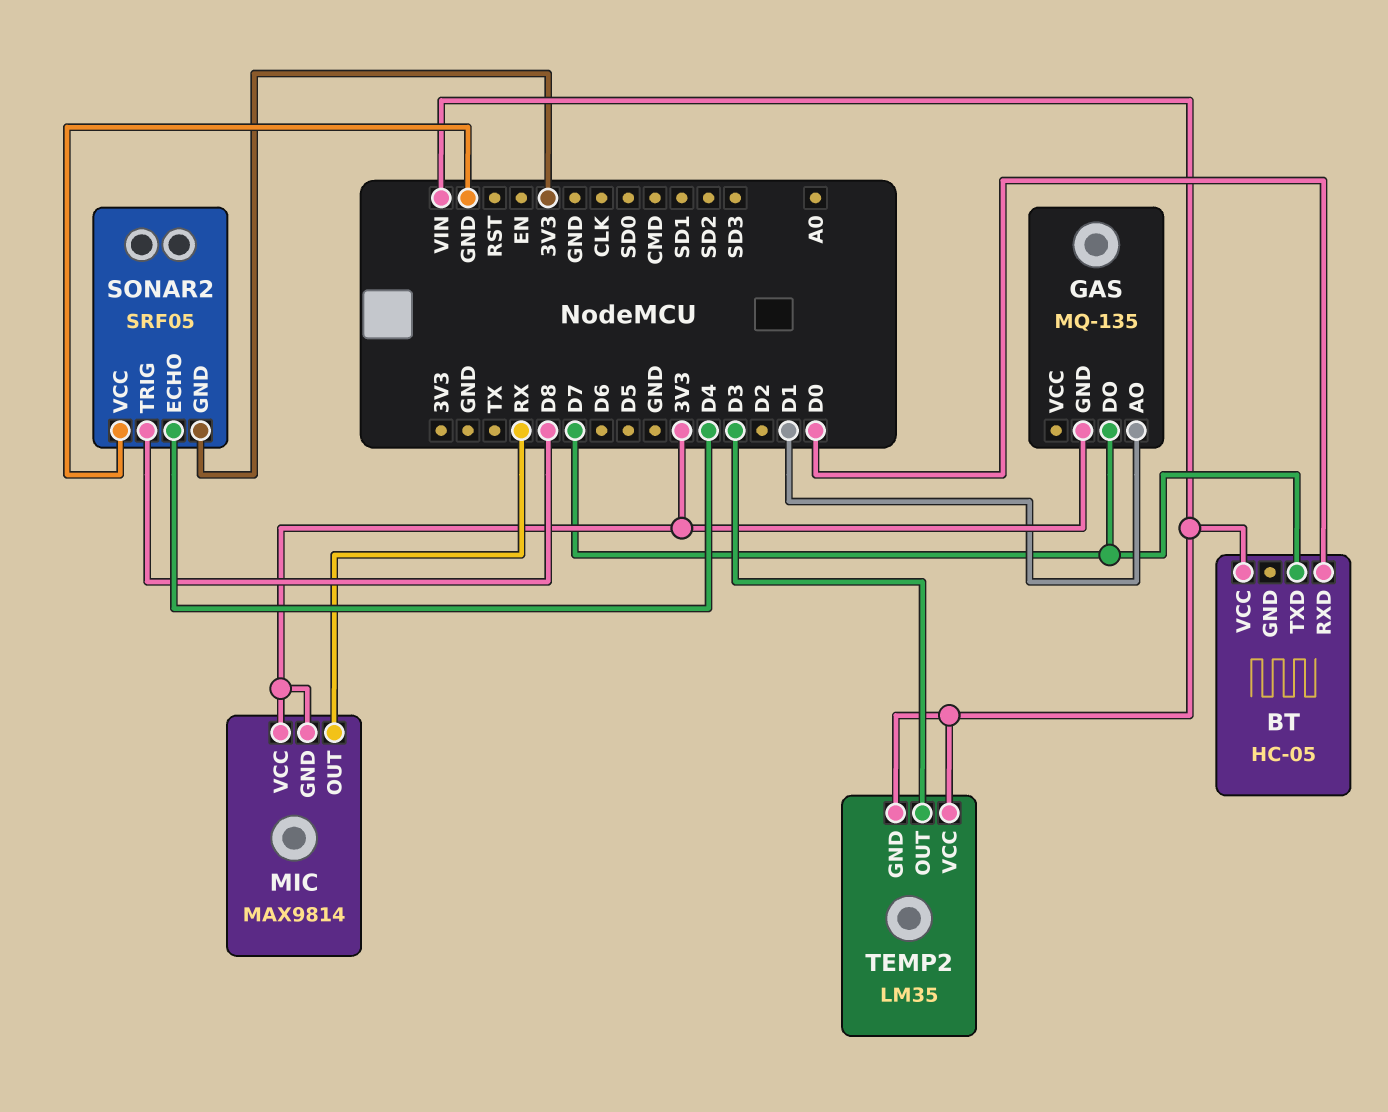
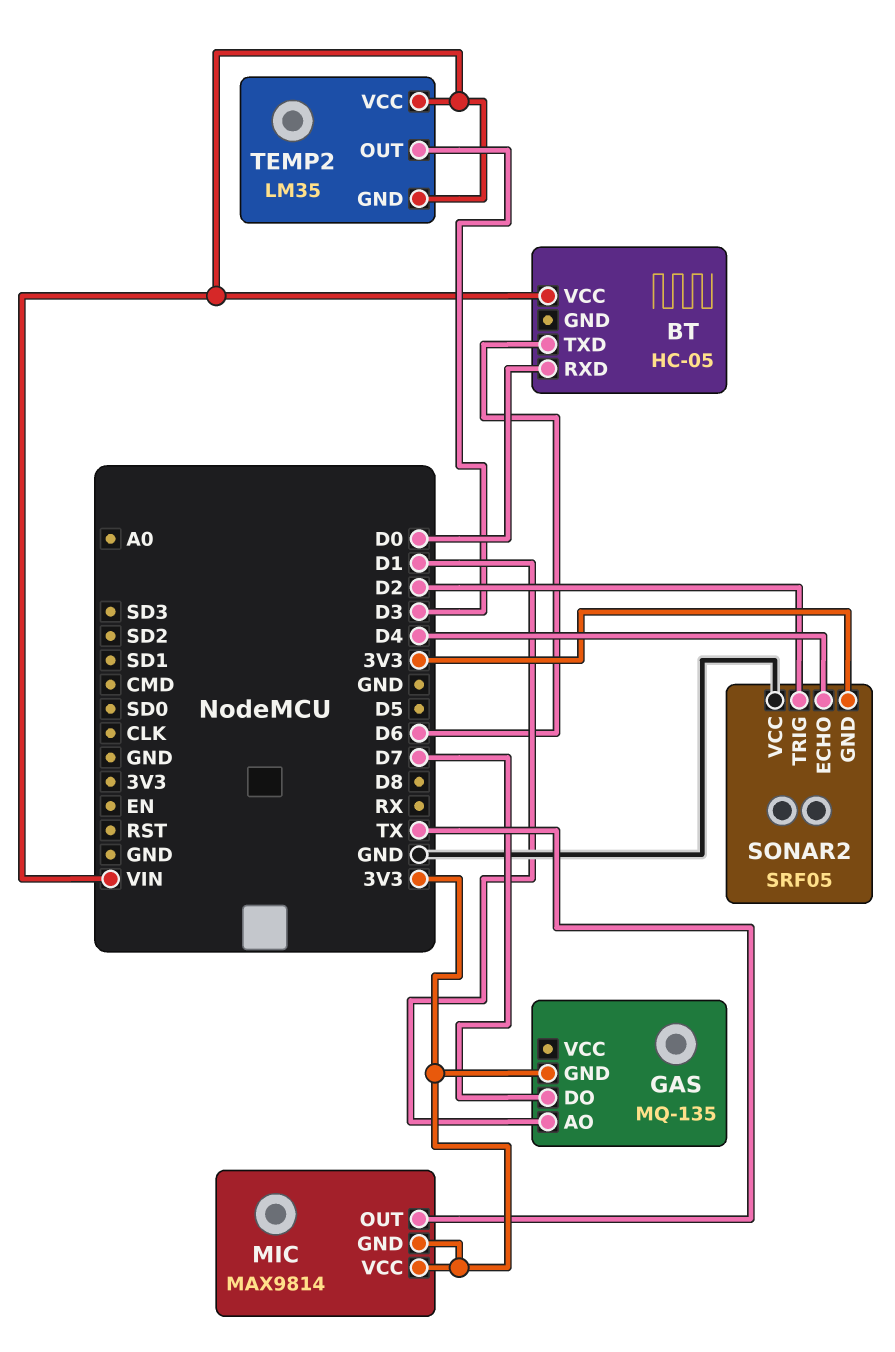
BT pin TXD: D7 -> D6
MIC pin OUT: RX -> TX
SONAR2 pin TRIG: D8 -> D2

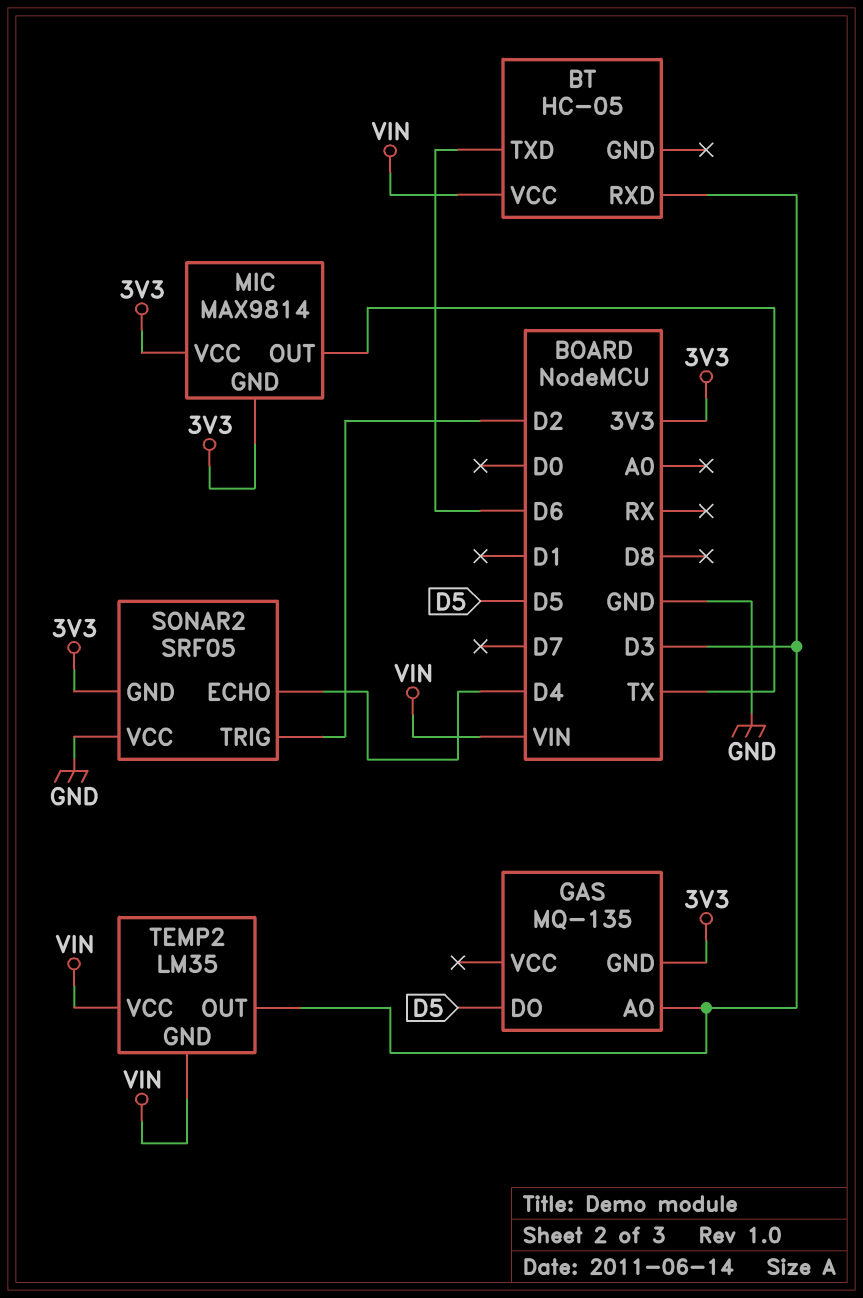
BT pin RXD: D0 -> D3
GAS pin AO: D1 -> D3
GAS pin DO: D7 -> D5

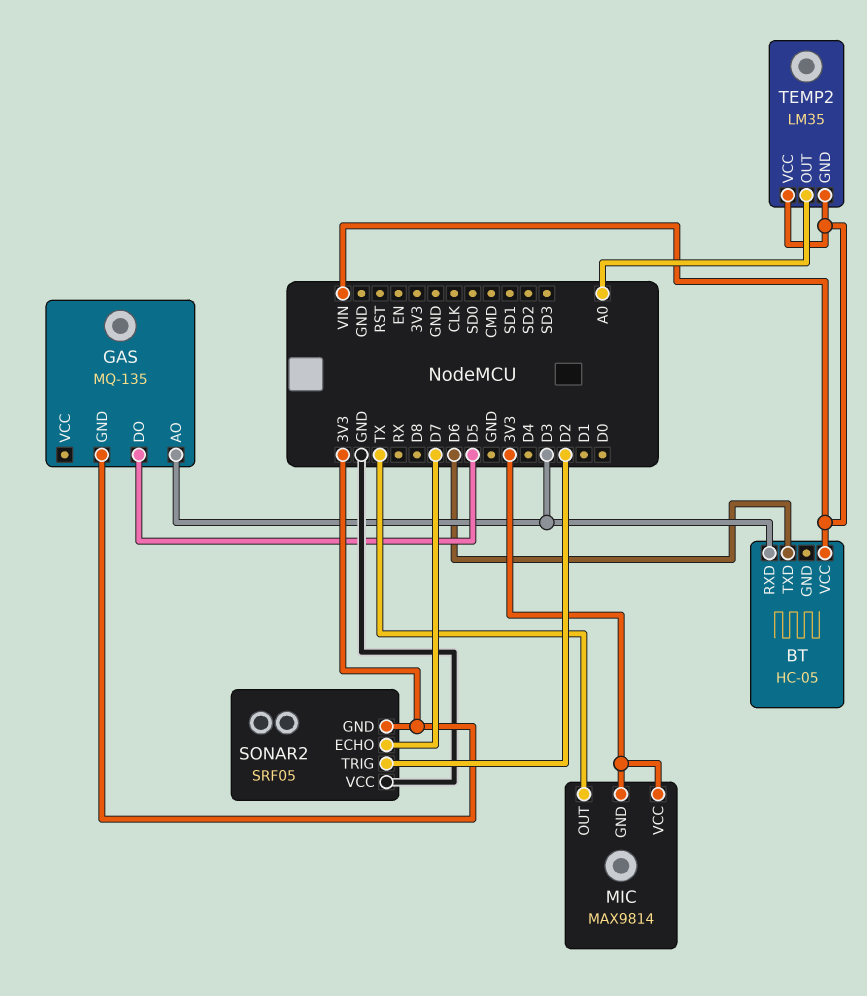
SONAR2 pin ECHO: D4 -> D7
TEMP2 pin OUT: D3 -> A0

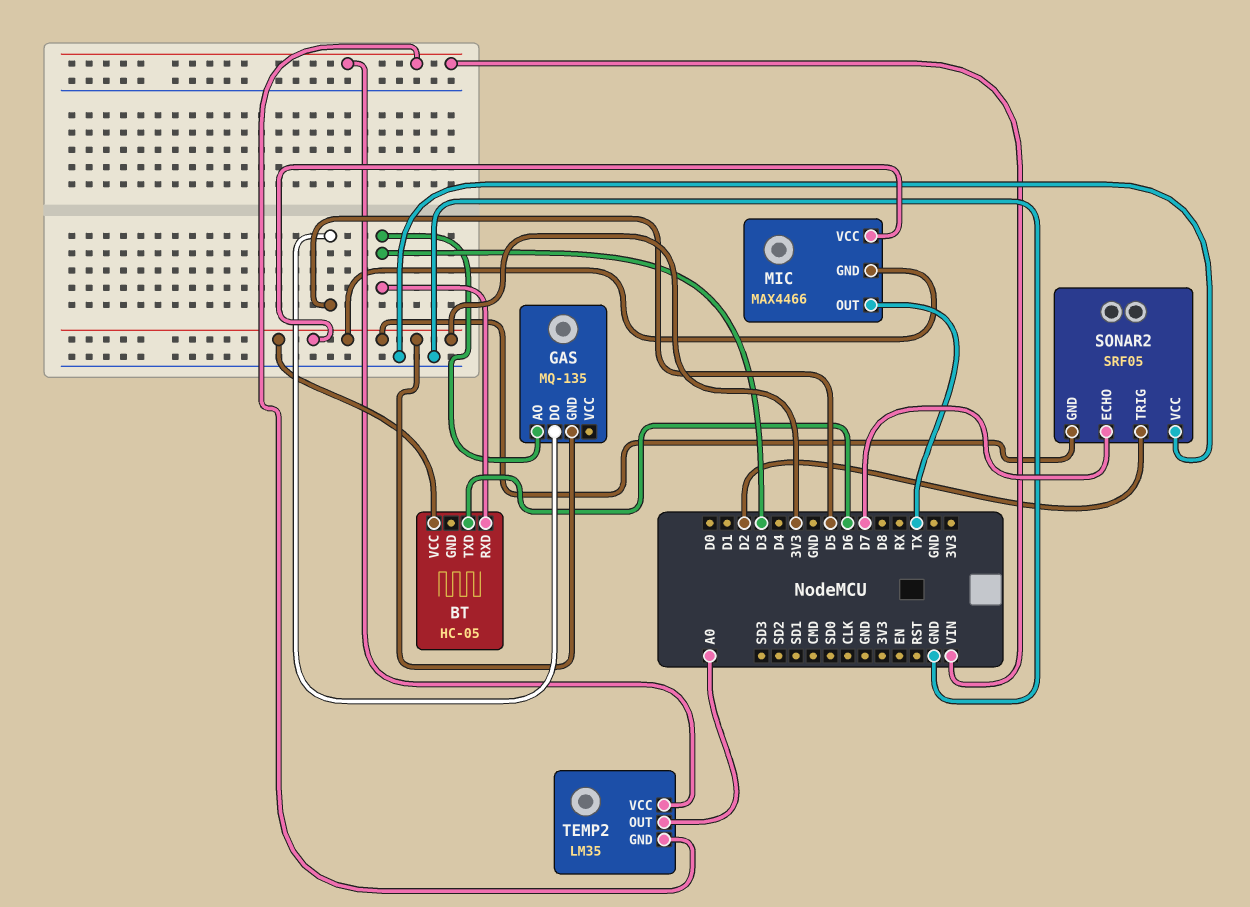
BT pin VCC: VIN -> 3V3
MIC: MAX9814 -> MAX4466

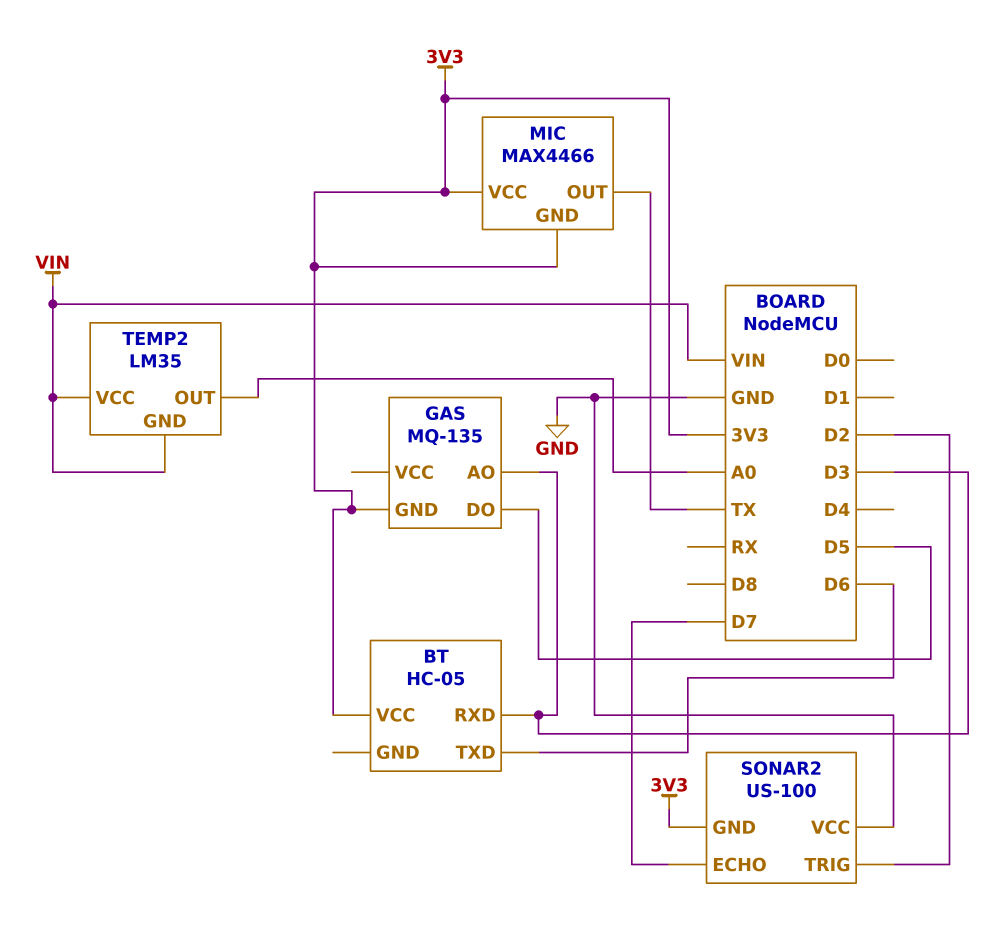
SONAR2: SRF05 -> US-100

